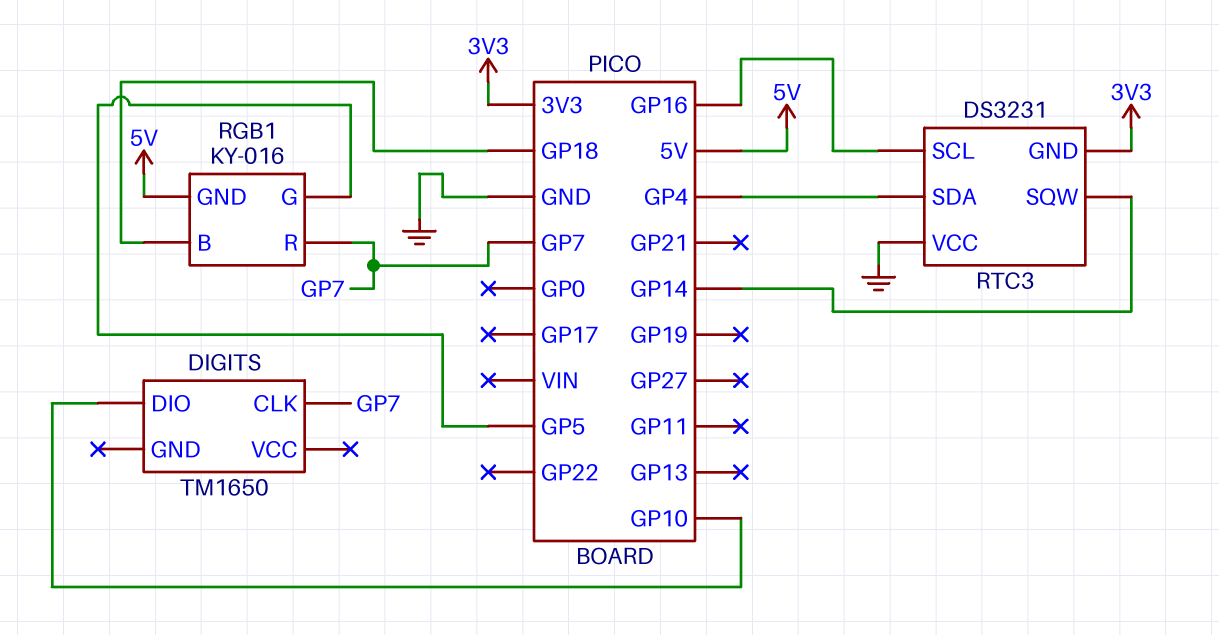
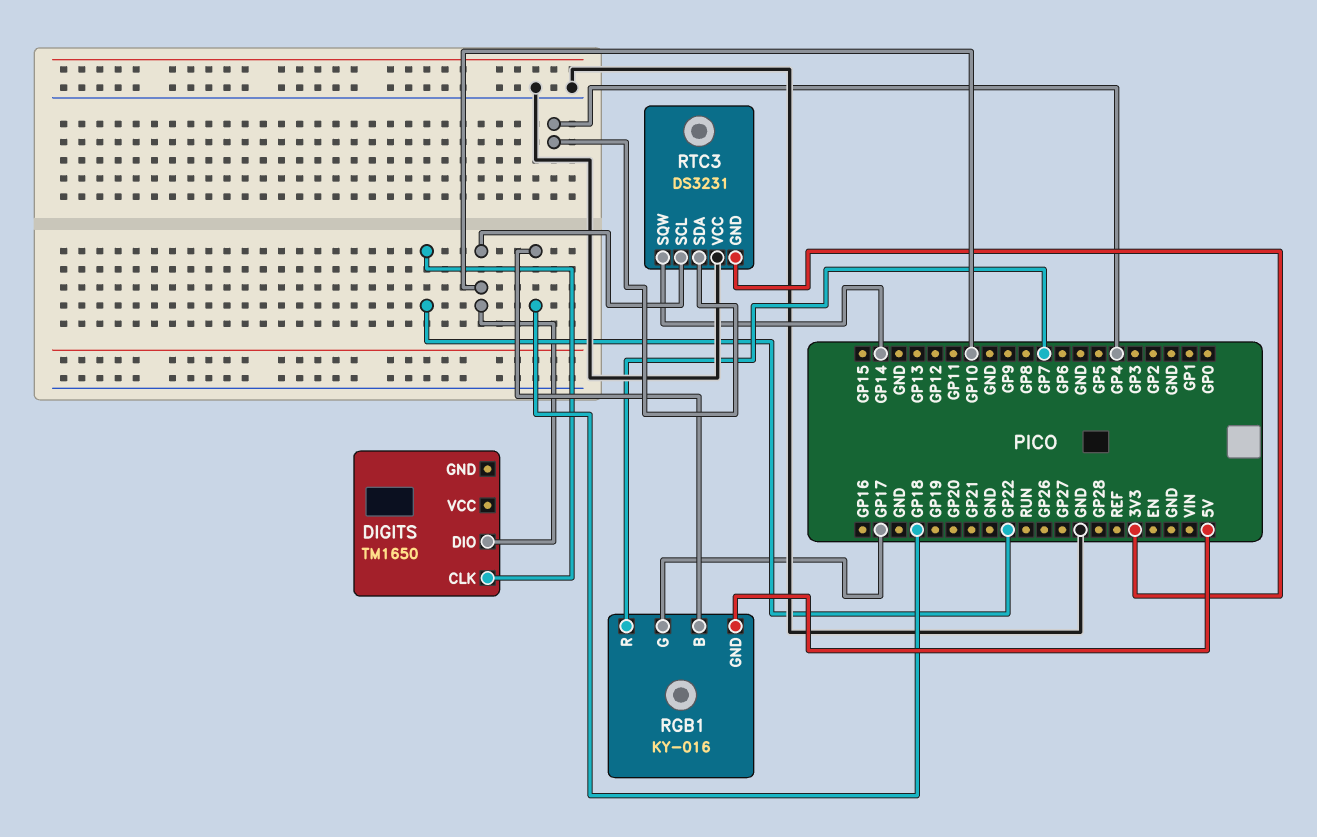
DIGITS pin CLK: GP7 -> GP22
RGB1 pin G: GP5 -> GP17
RTC3 pin SCL: GP16 -> GP10

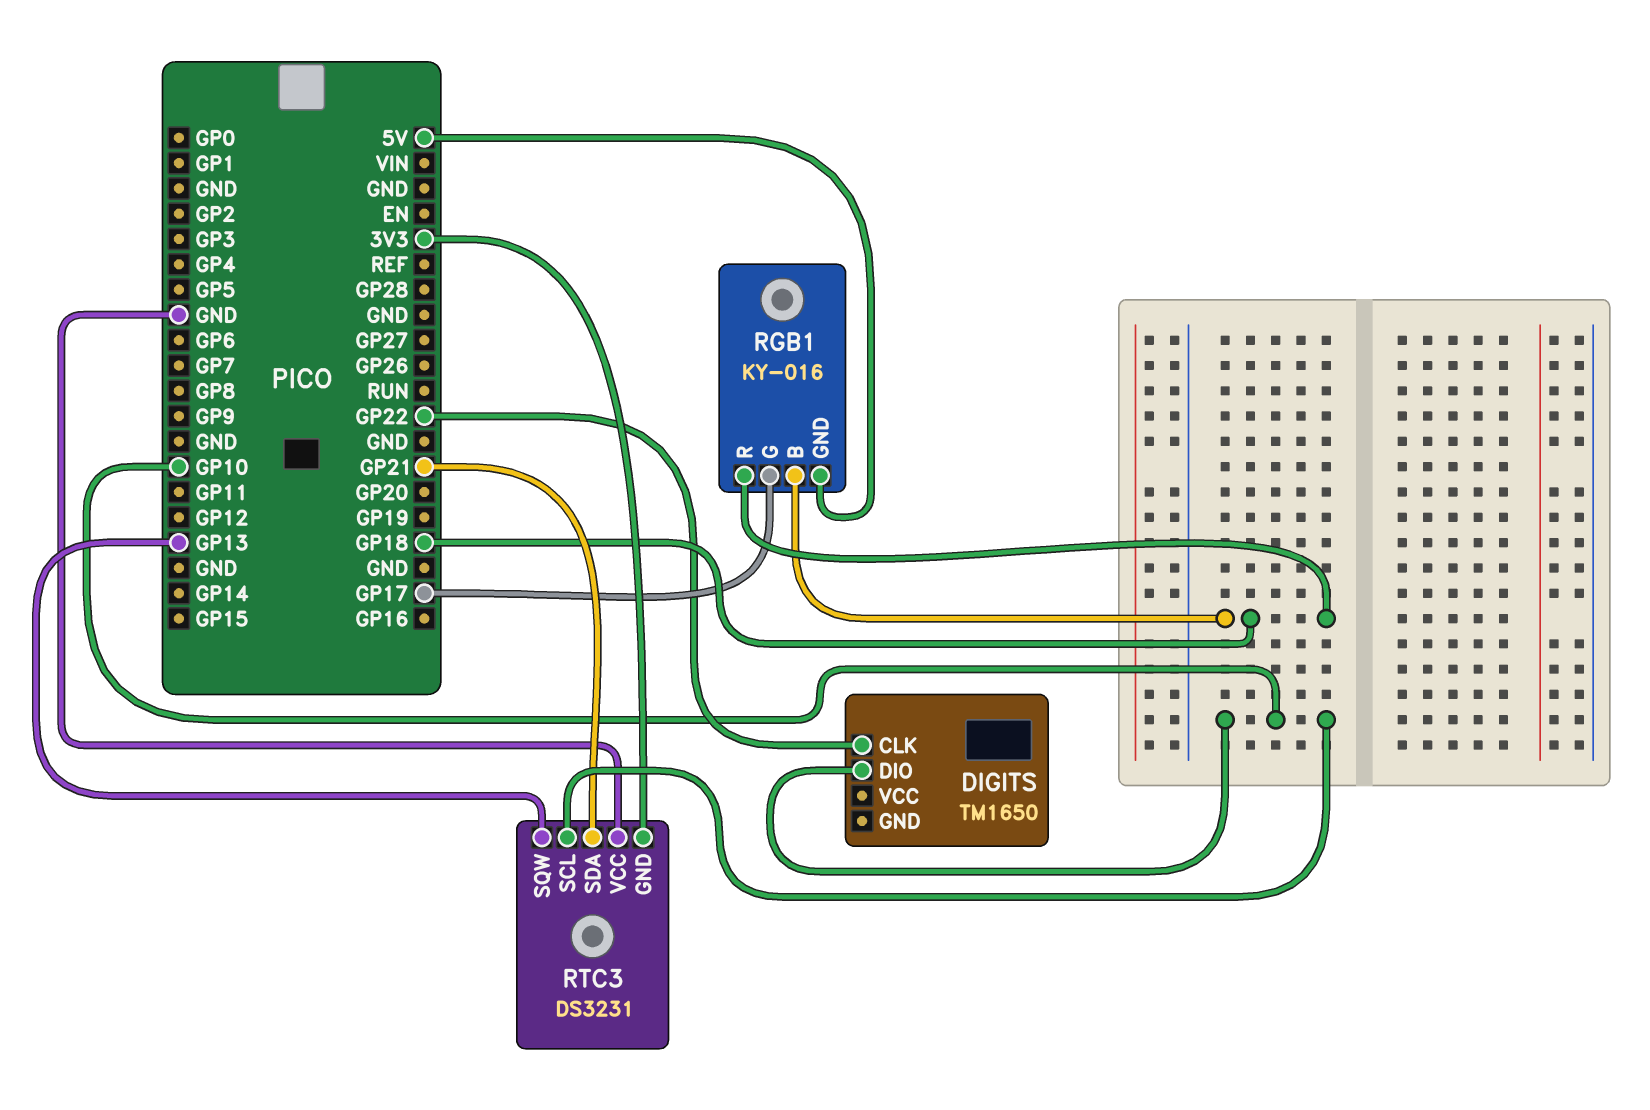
RGB1 pin R: GP7 -> GP18
RTC3 pin SDA: GP4 -> GP21
RTC3 pin SQW: GP14 -> GP13

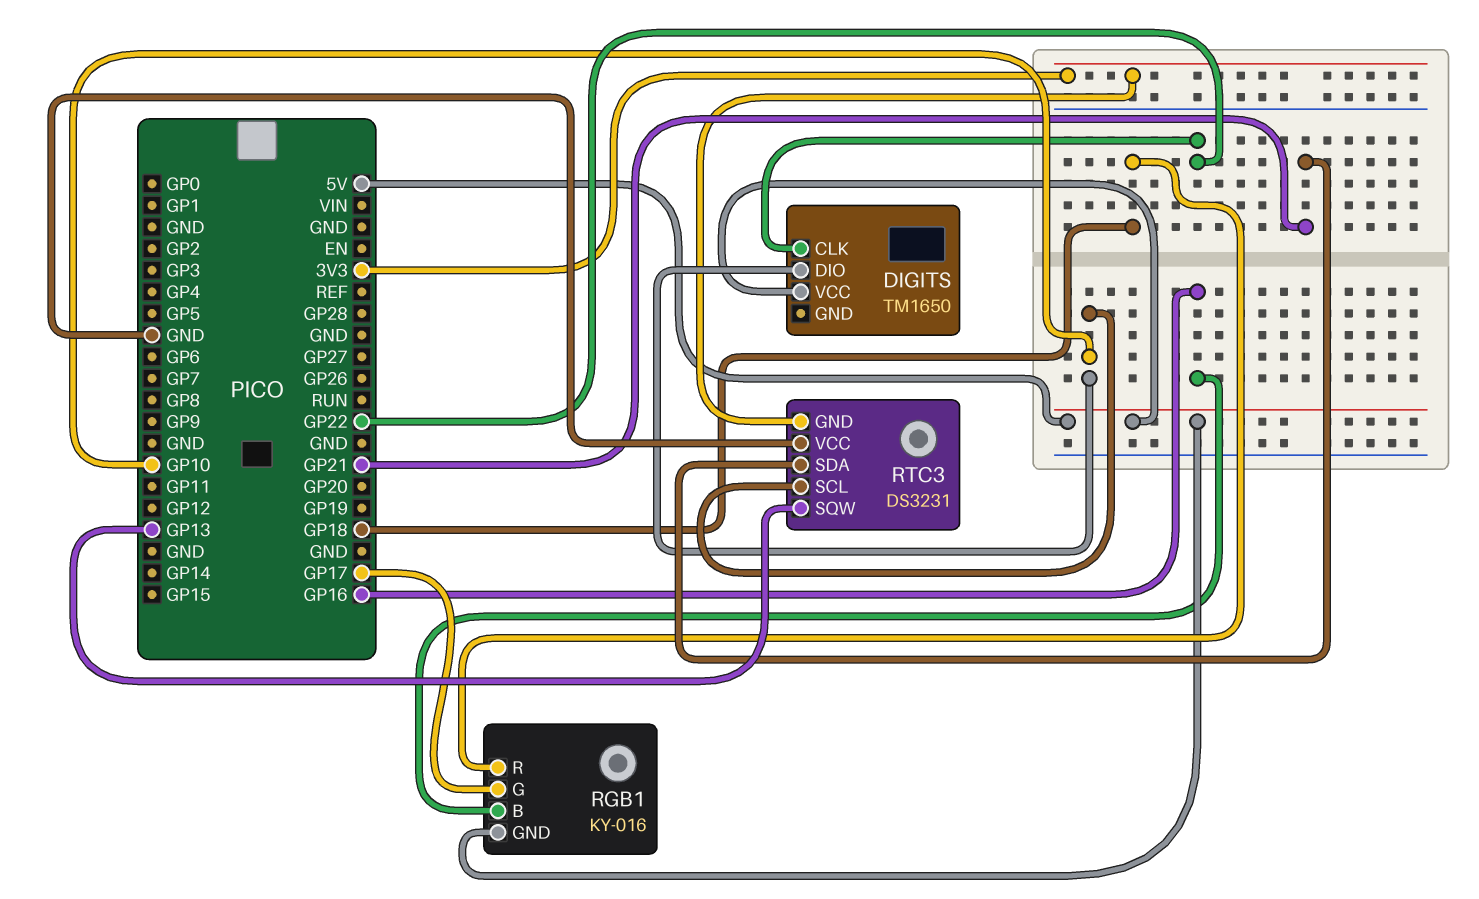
DIGITS pin VCC: none -> 5V
RGB1 pin B: GP18 -> GP16

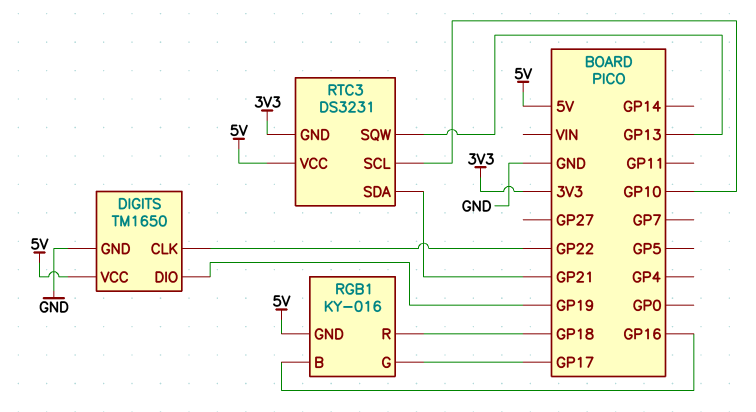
DIGITS pin DIO: GP10 -> GP19
DIGITS pin GND: none -> GND
RTC3 pin VCC: GND -> 5V

